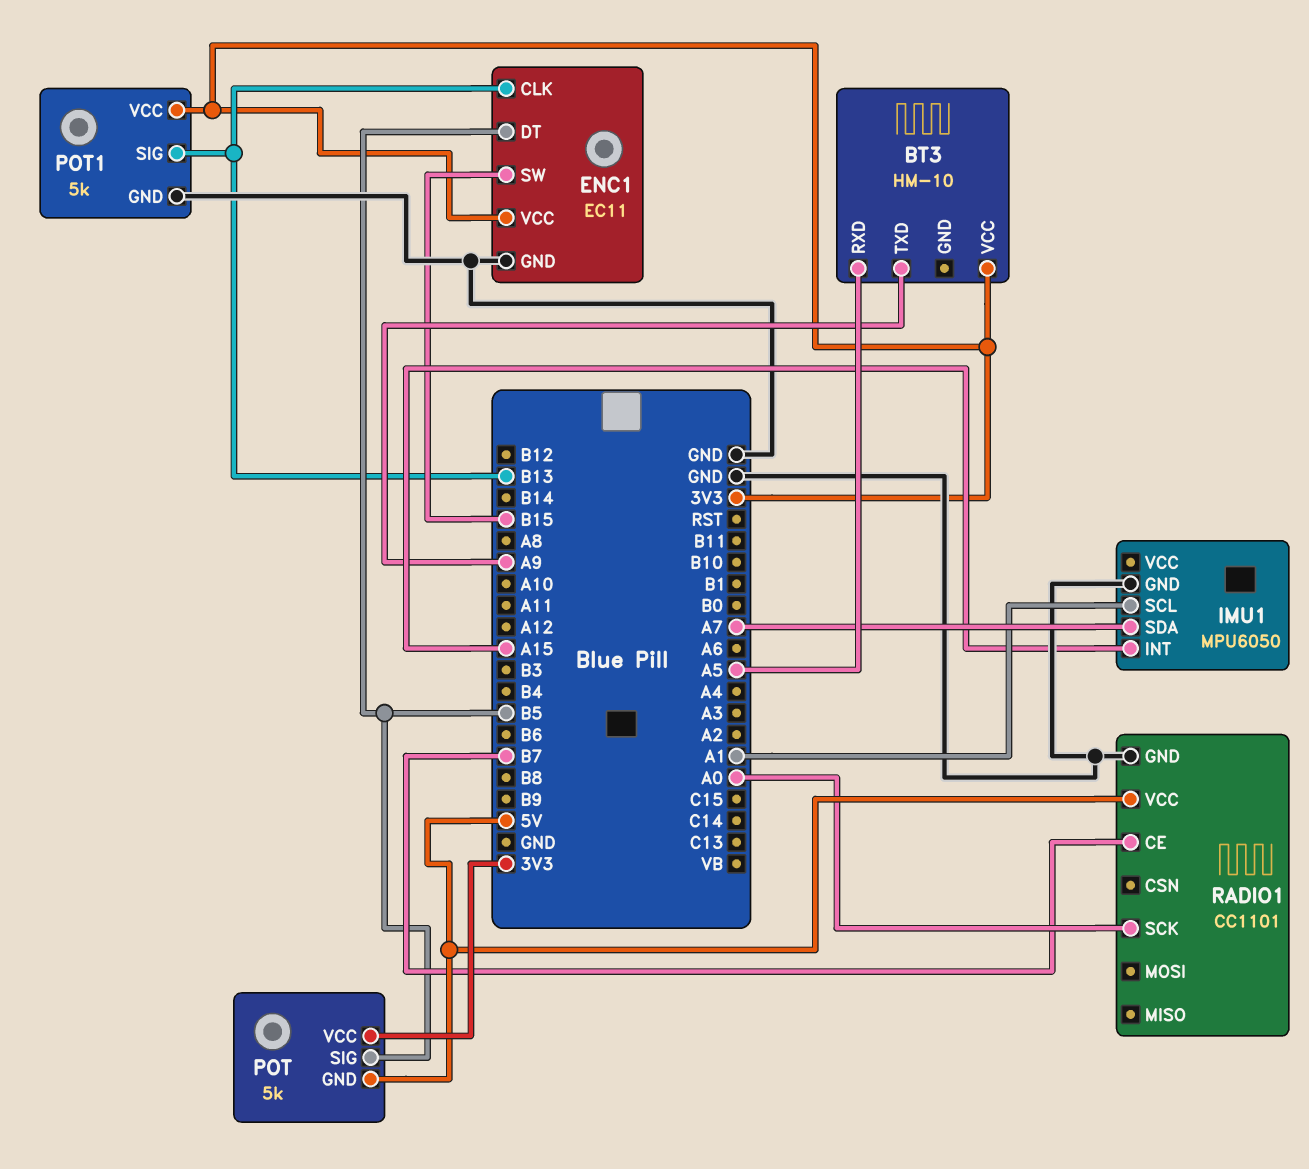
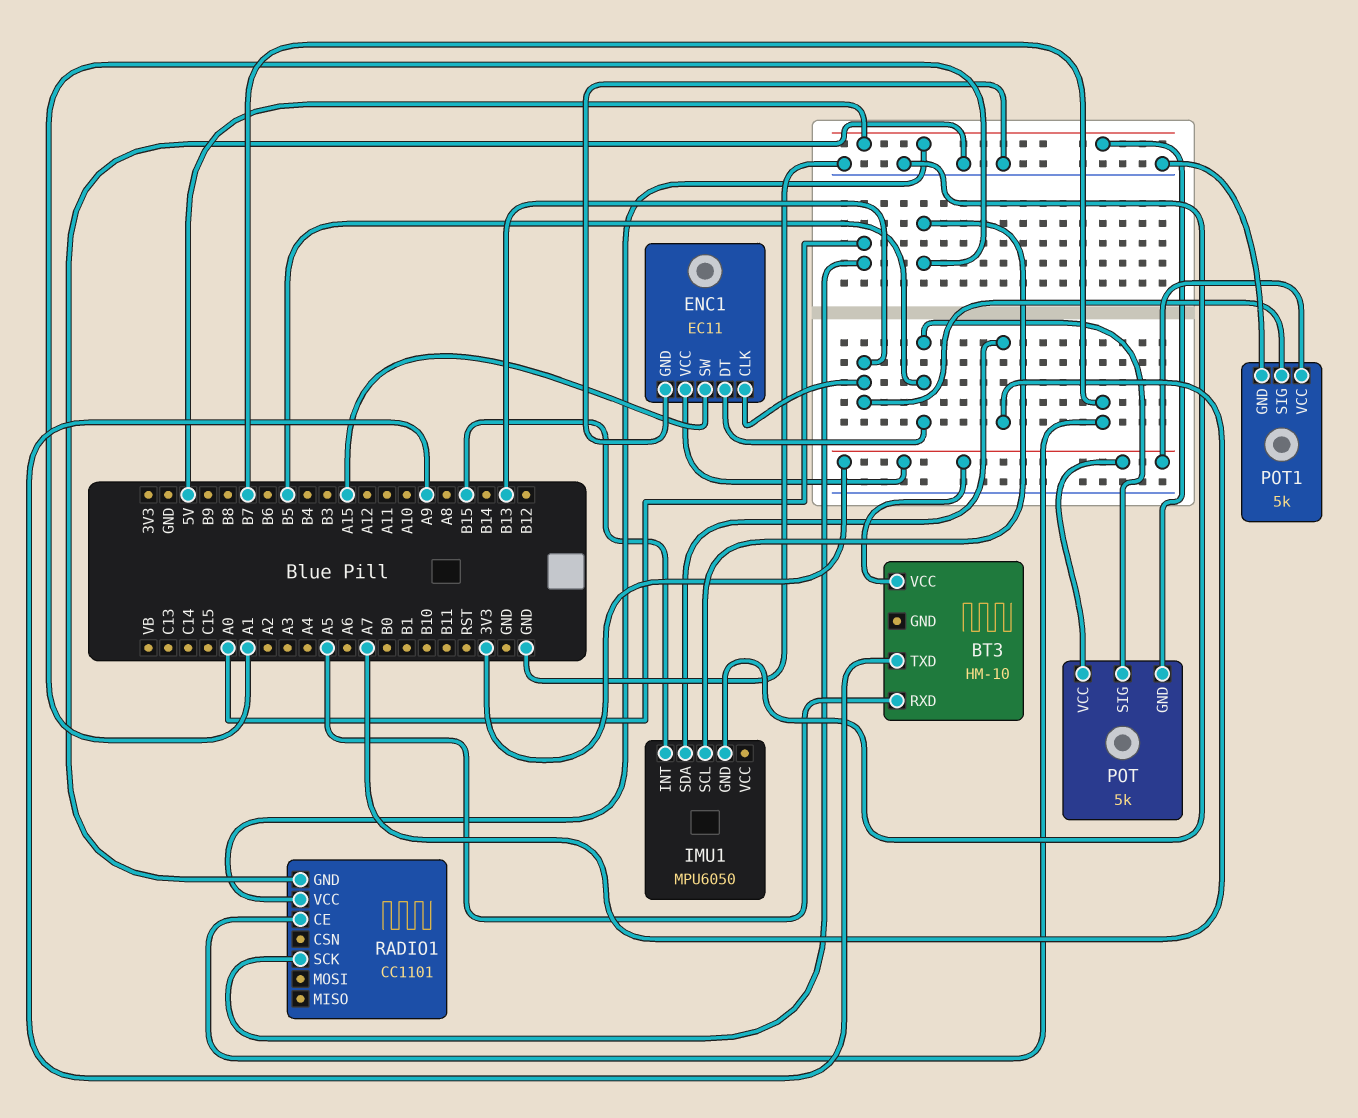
ENC1 pin SW: B15 -> A15
IMU1 pin INT: A15 -> B15

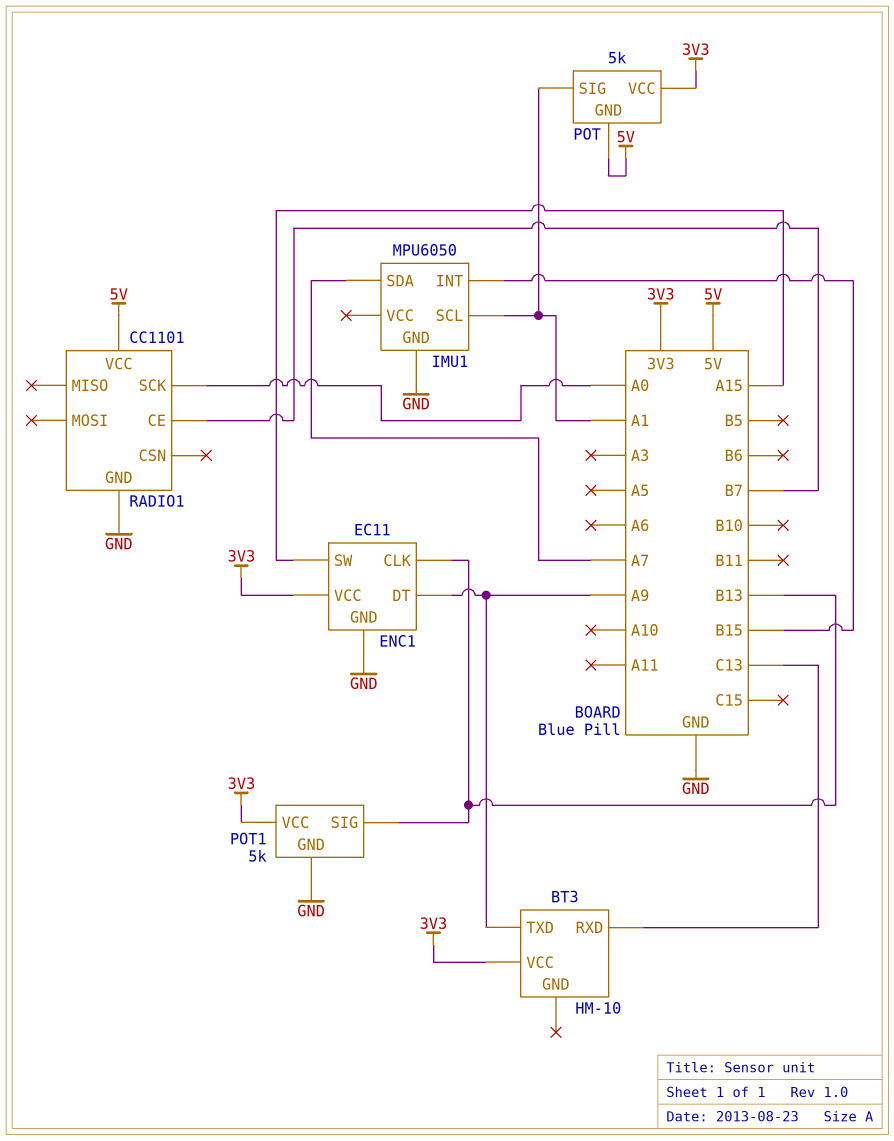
BT3 pin RXD: A5 -> C13
ENC1 pin DT: B5 -> A9
POT pin SIG: B5 -> A1

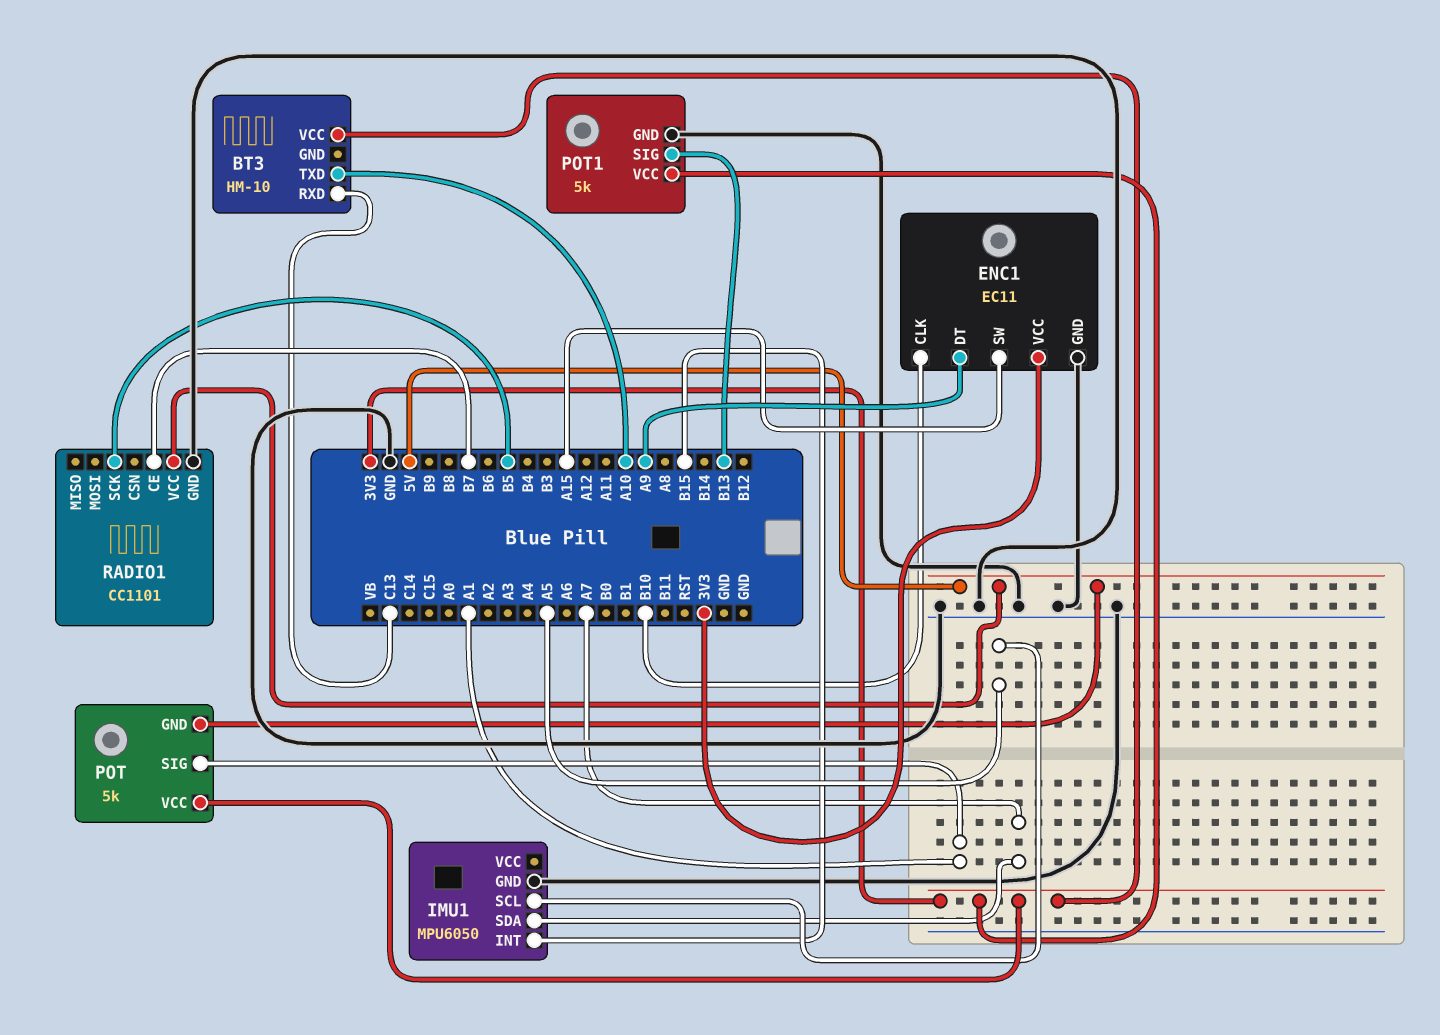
BT3 pin TXD: A9 -> A10
ENC1 pin CLK: B13 -> B10
IMU1 pin SCL: A1 -> A5
RADIO1 pin SCK: A0 -> B5

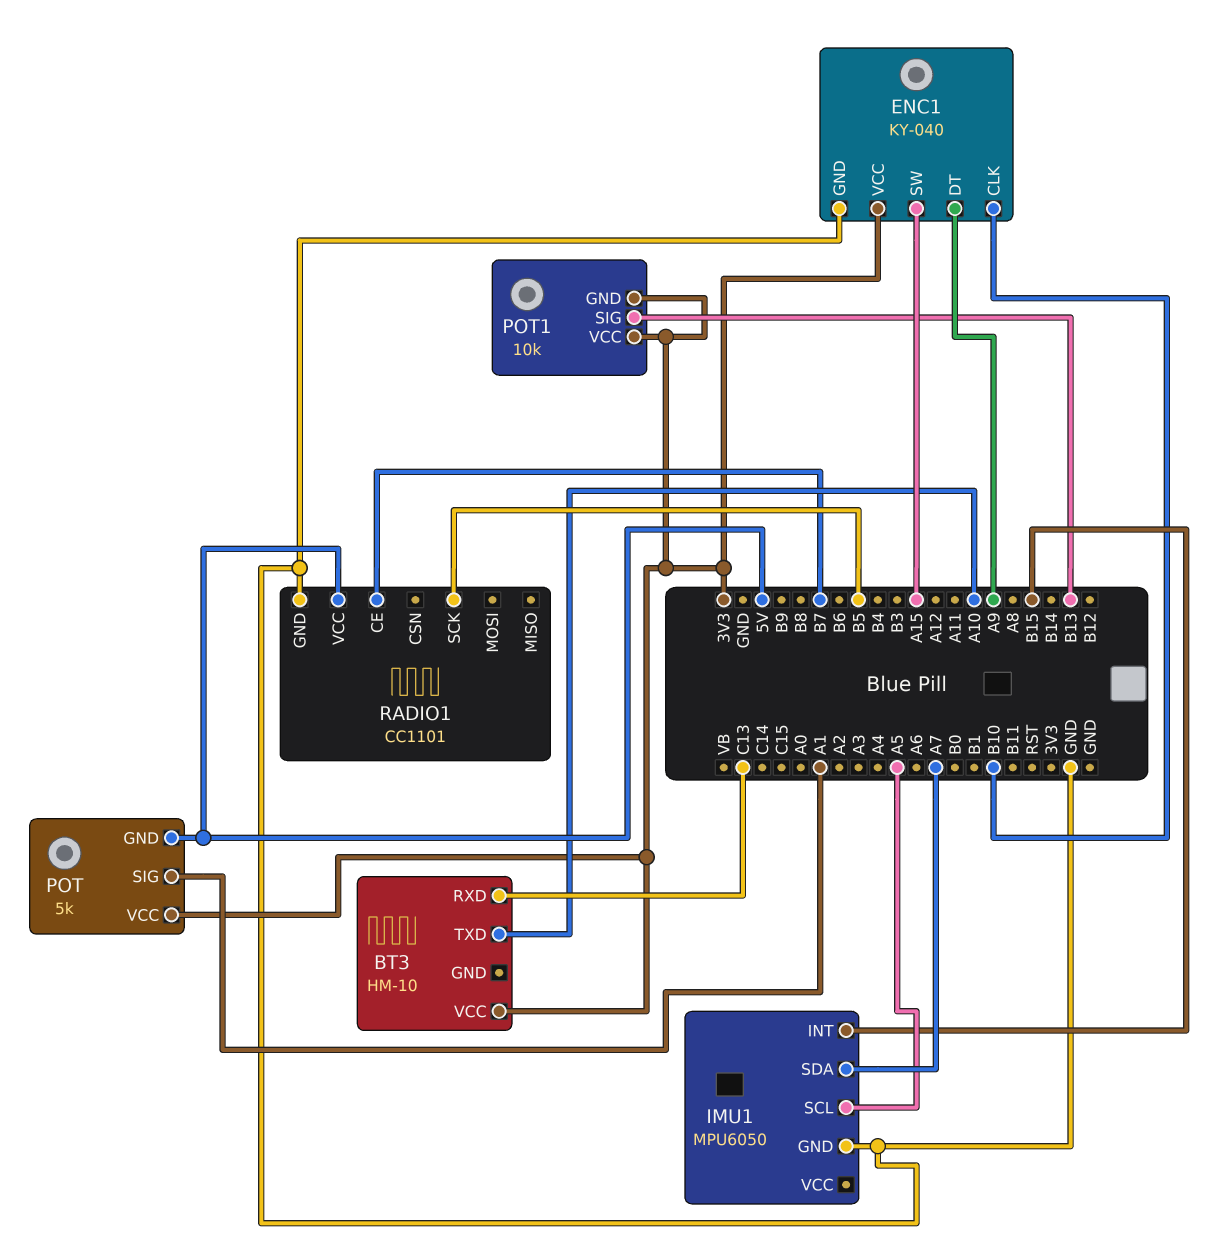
ENC1: EC11 -> KY-040
POT1: 5k -> 10k
POT1 pin GND: GND -> 3V3

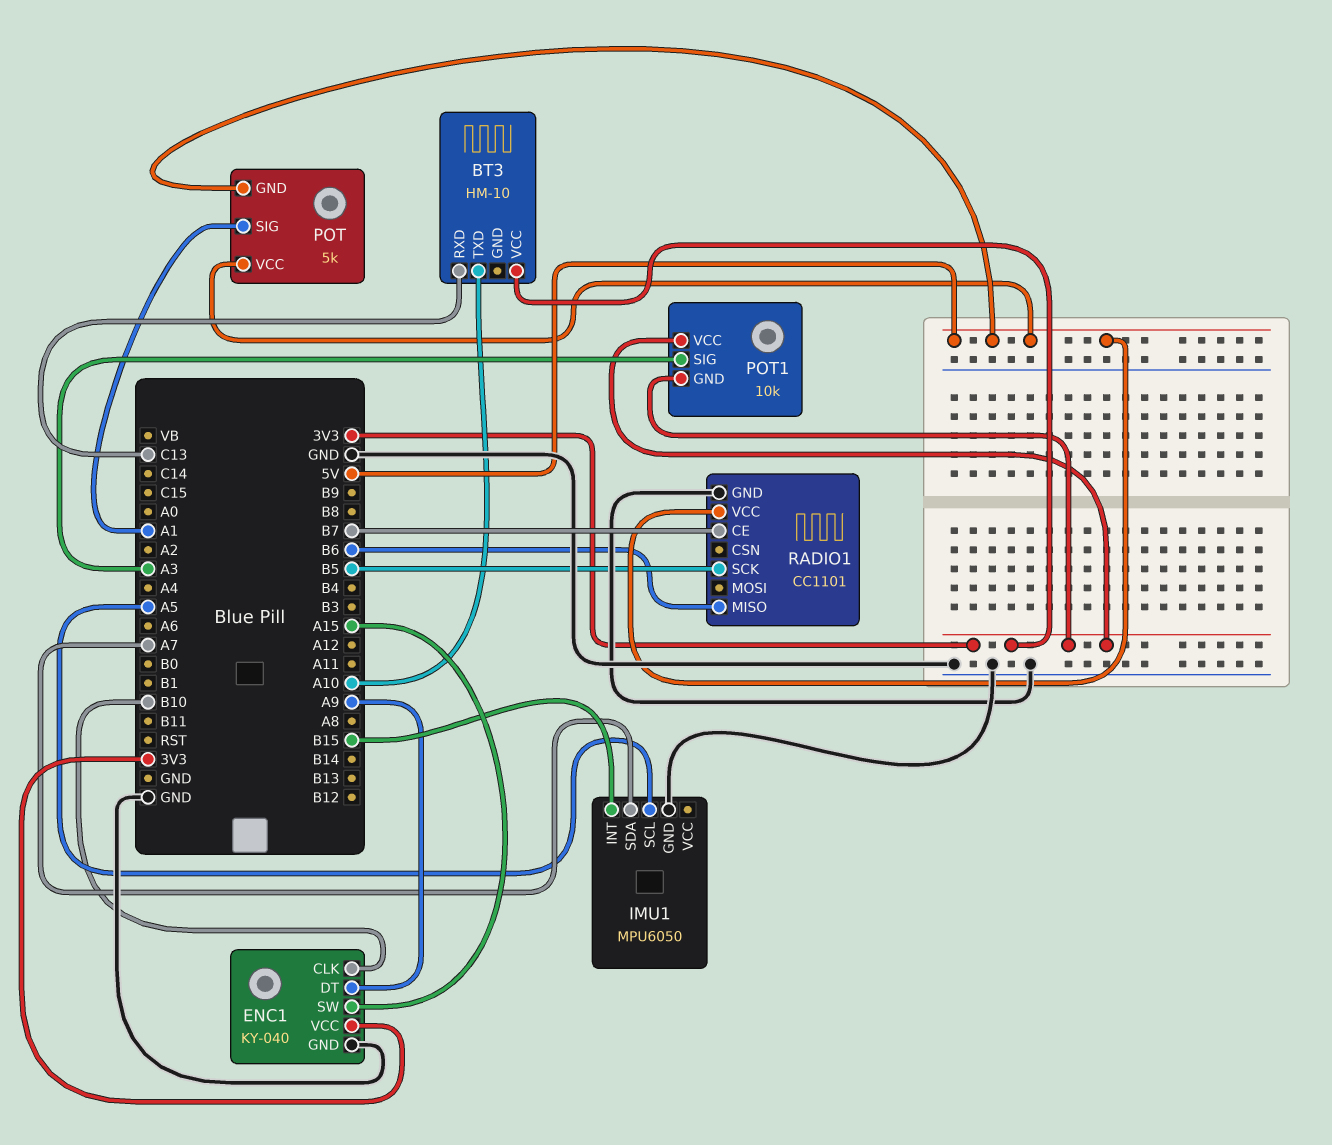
POT pin VCC: 3V3 -> 5V
POT1 pin SIG: B13 -> A3
RADIO1 pin MISO: none -> B6

